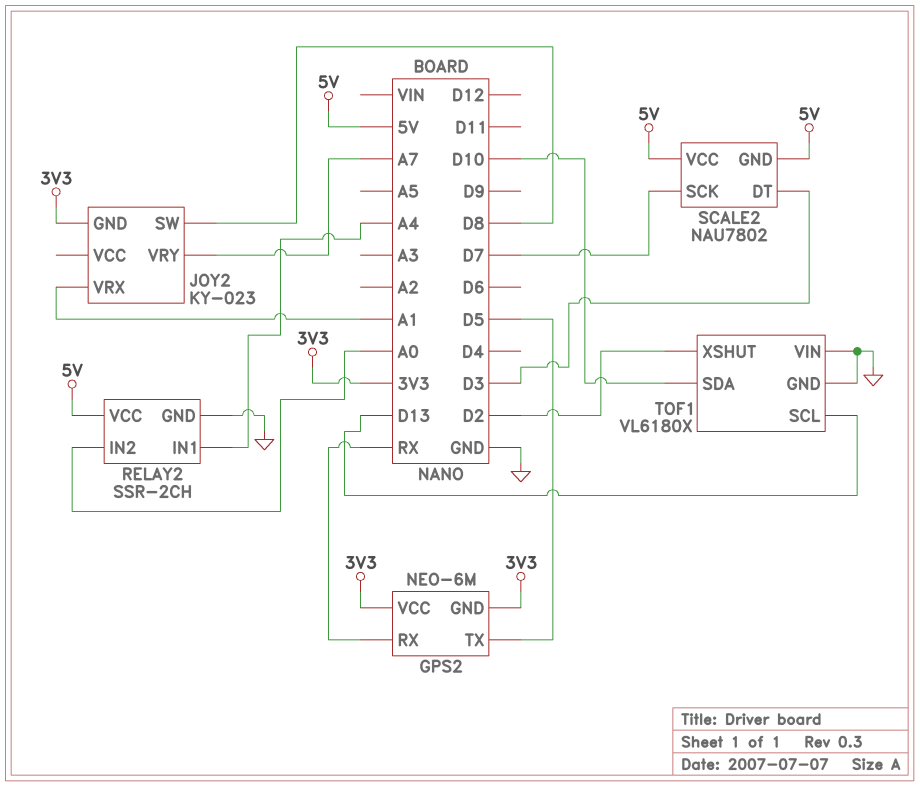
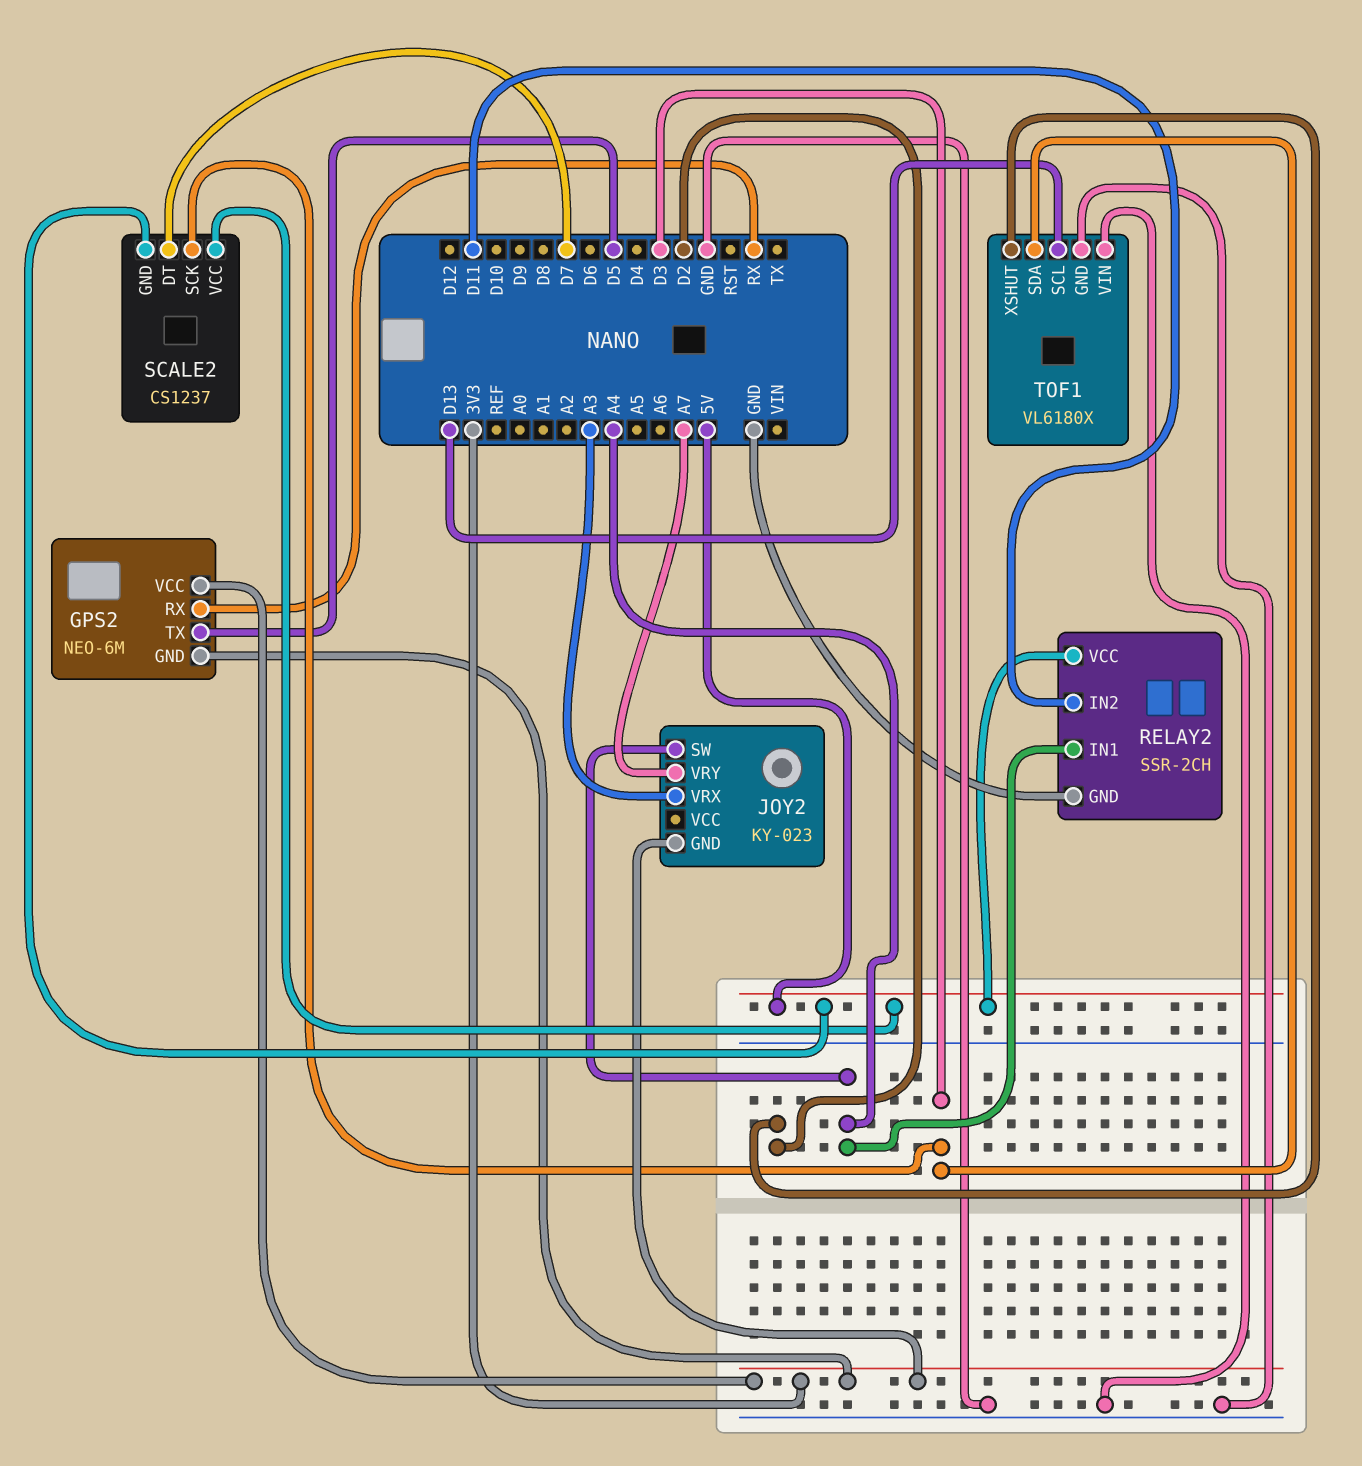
JOY2 pin SW: D8 -> A4
JOY2 pin VRX: A1 -> A3
RELAY2 pin IN2: A0 -> D11
SCALE2: NAU7802 -> CS1237
SCALE2 pin DT: D3 -> D7
SCALE2 pin SCK: D7 -> D3
TOF1 pin SDA: D10 -> D3

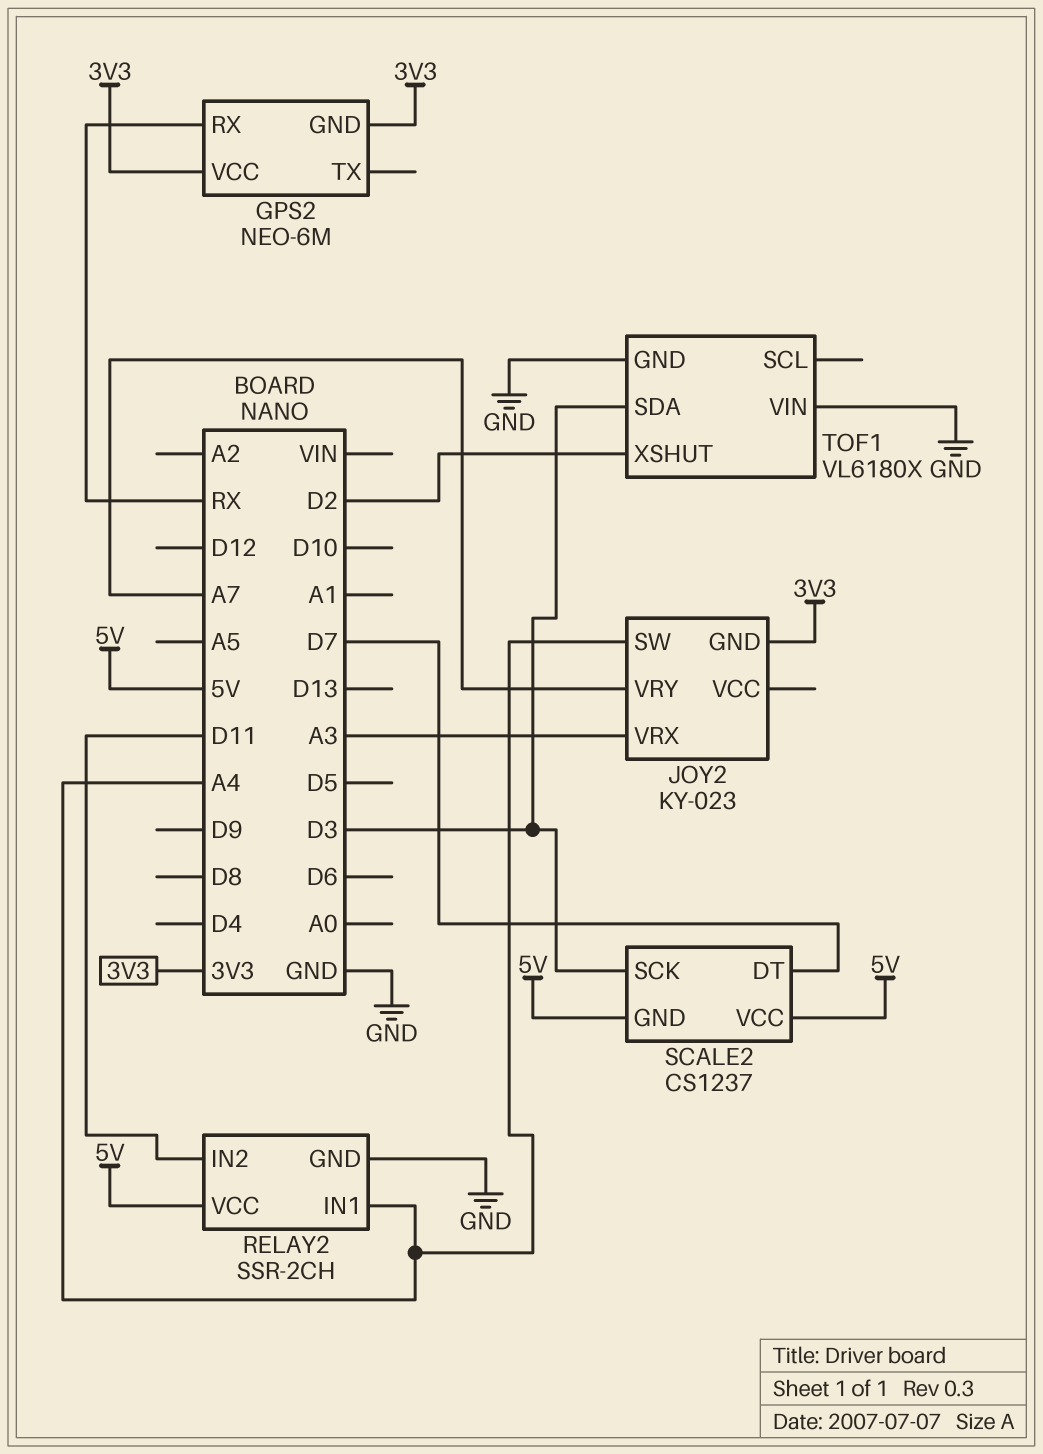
GPS2 pin TX: D5 -> none
TOF1 pin SCL: D13 -> none

